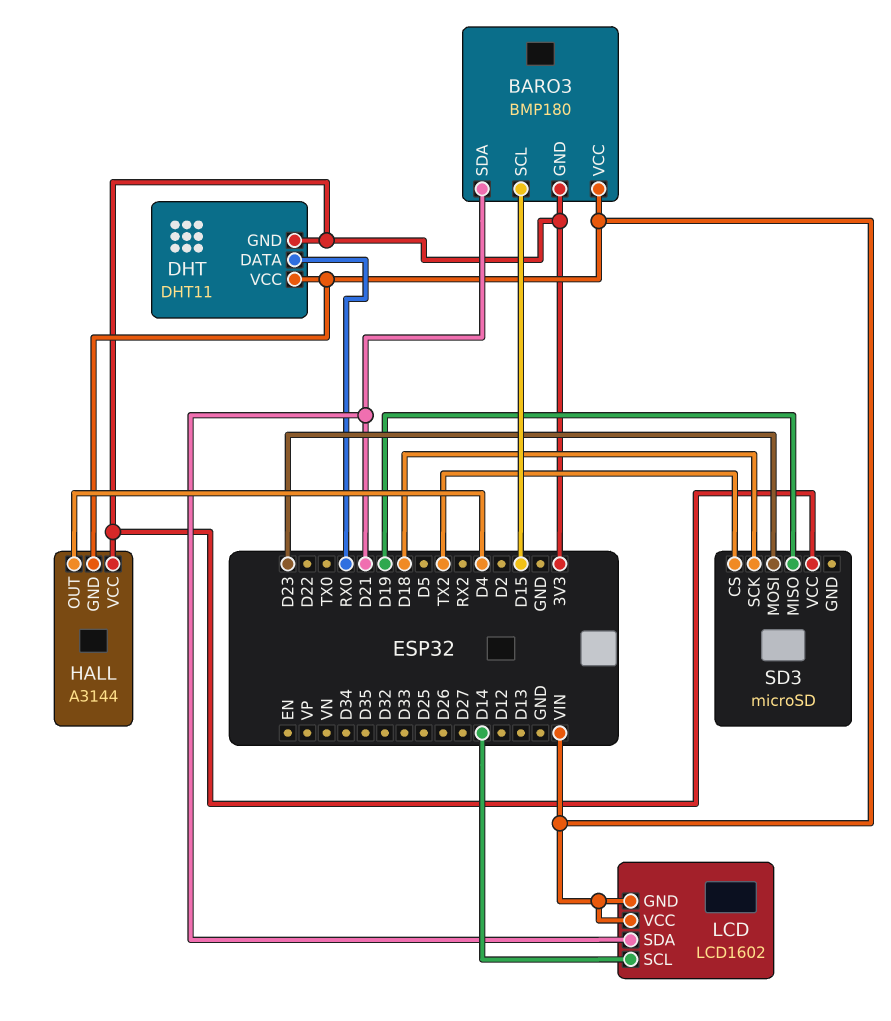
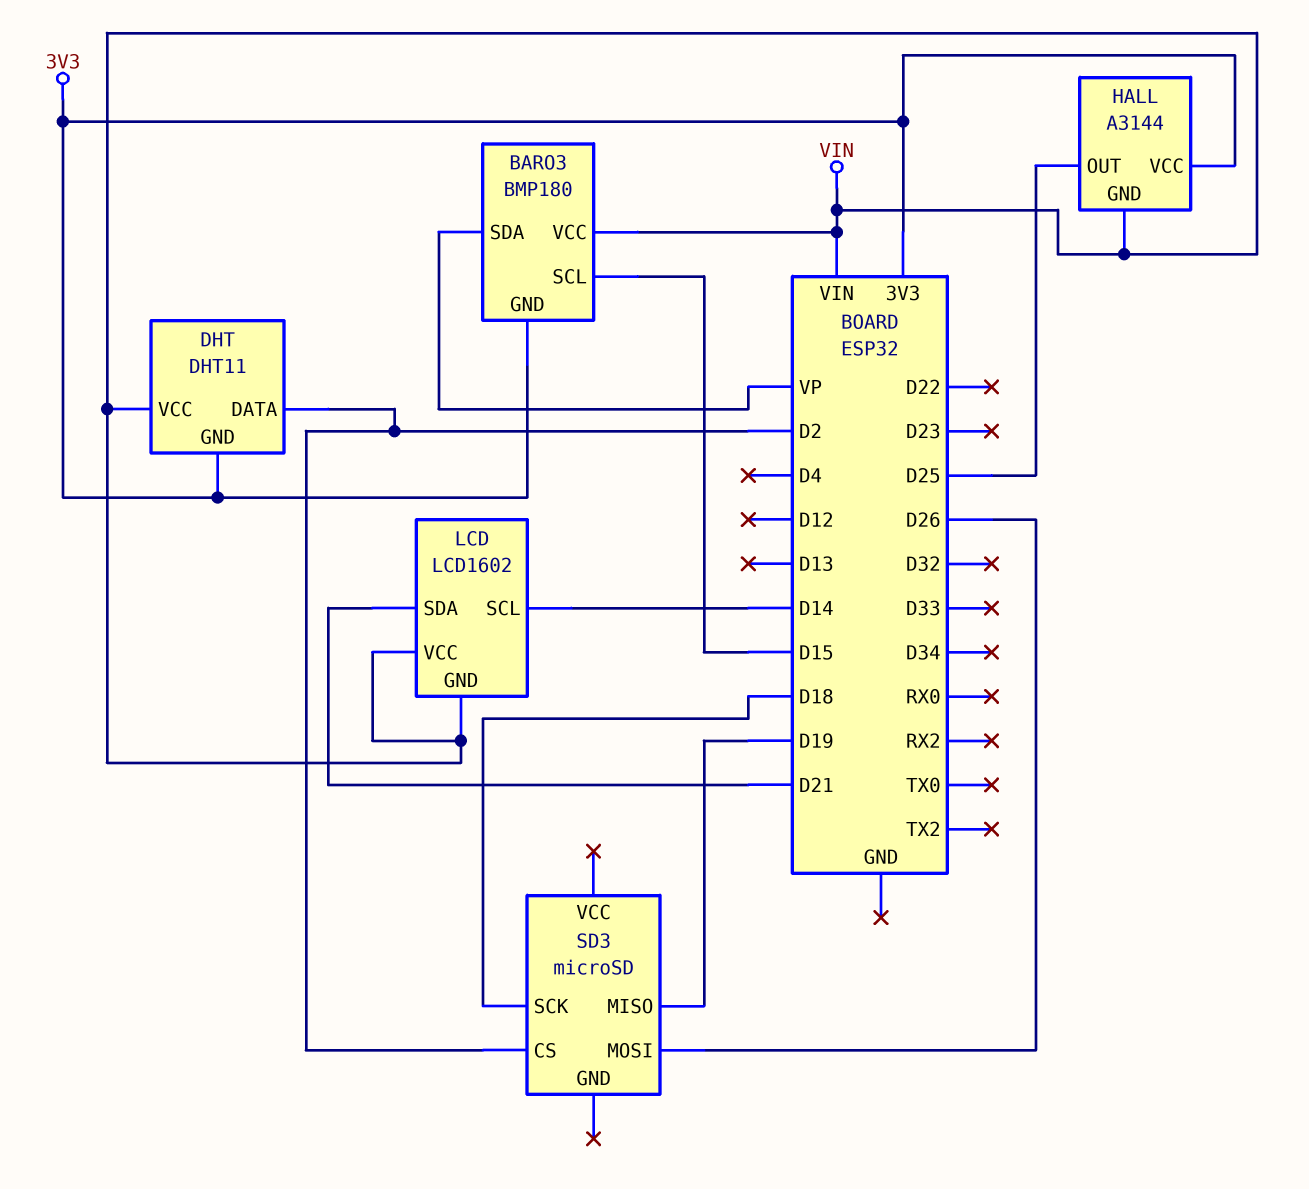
BARO3 pin SDA: D21 -> VP
DHT pin DATA: RX0 -> D2
HALL pin OUT: D4 -> D25
SD3 pin CS: TX2 -> D2
SD3 pin MOSI: D23 -> D26
SD3 pin VCC: 3V3 -> none

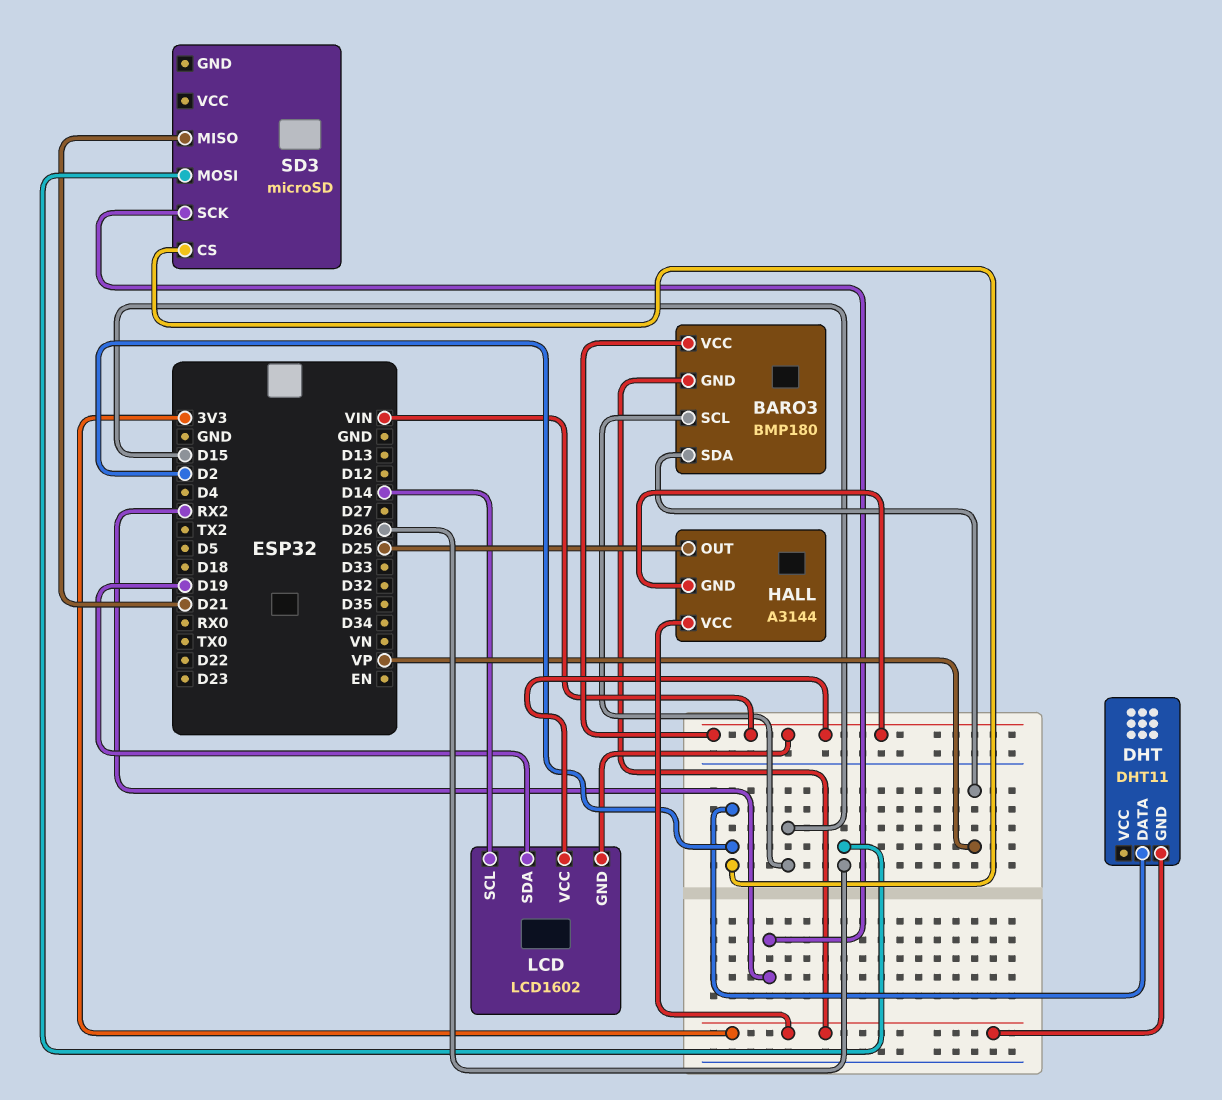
DHT pin VCC: VIN -> none
LCD pin SDA: D21 -> D19
SD3 pin MISO: D19 -> D21
SD3 pin SCK: D18 -> RX2

